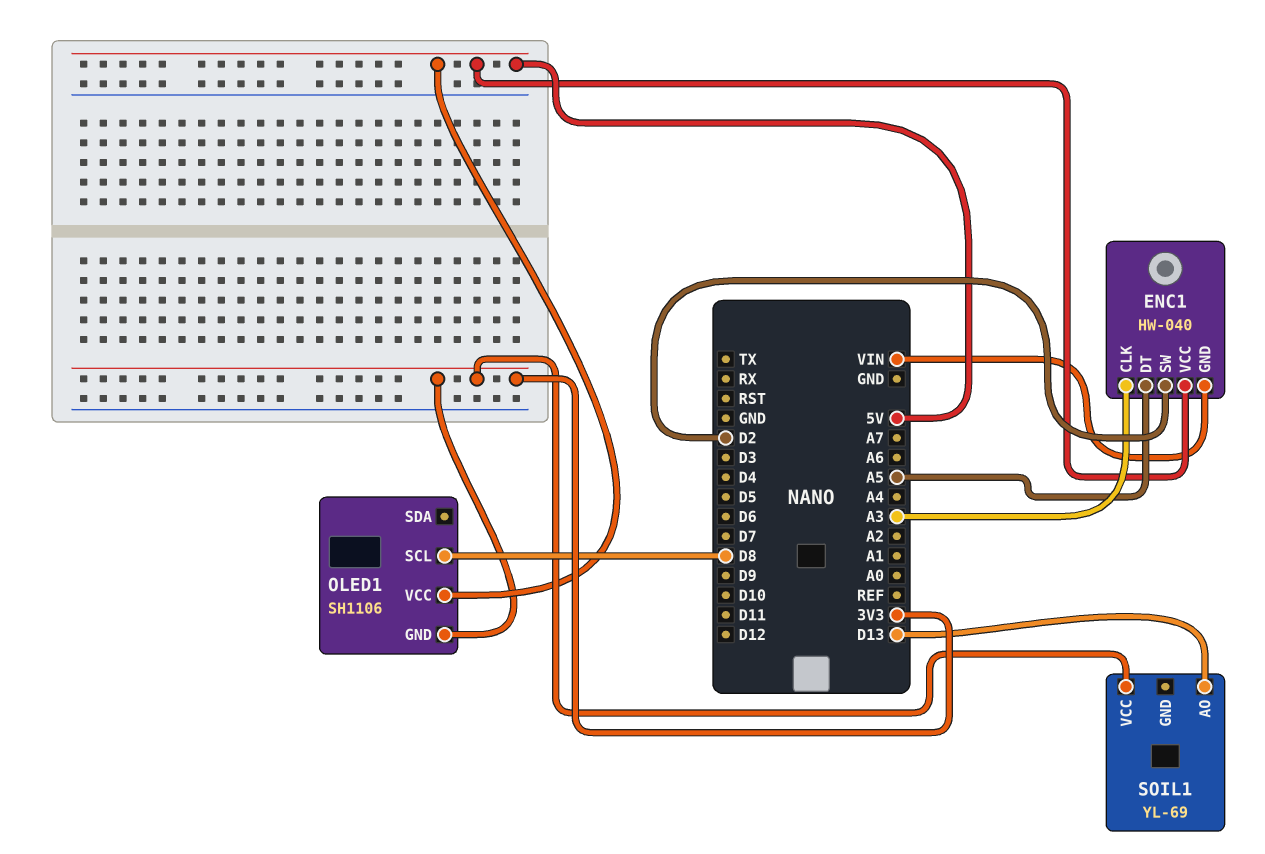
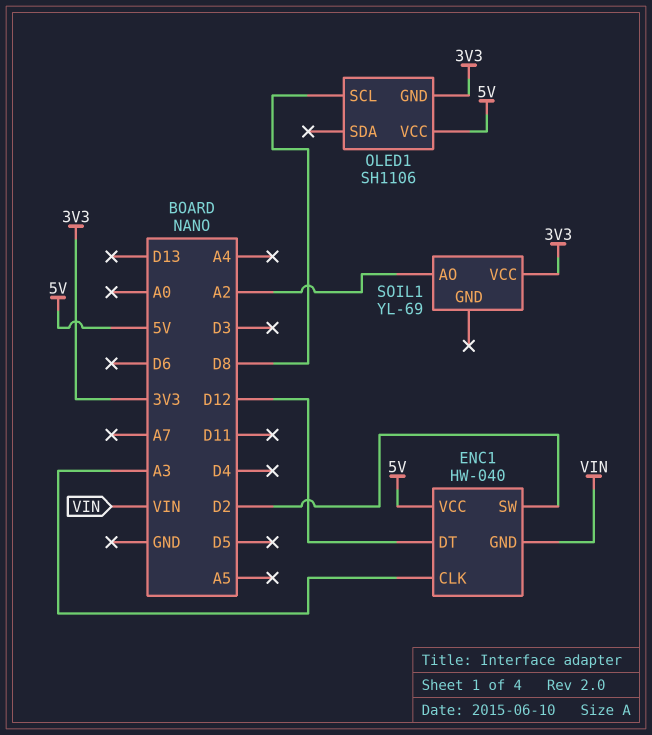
ENC1 pin DT: A5 -> D12
SOIL1 pin AO: D13 -> A2

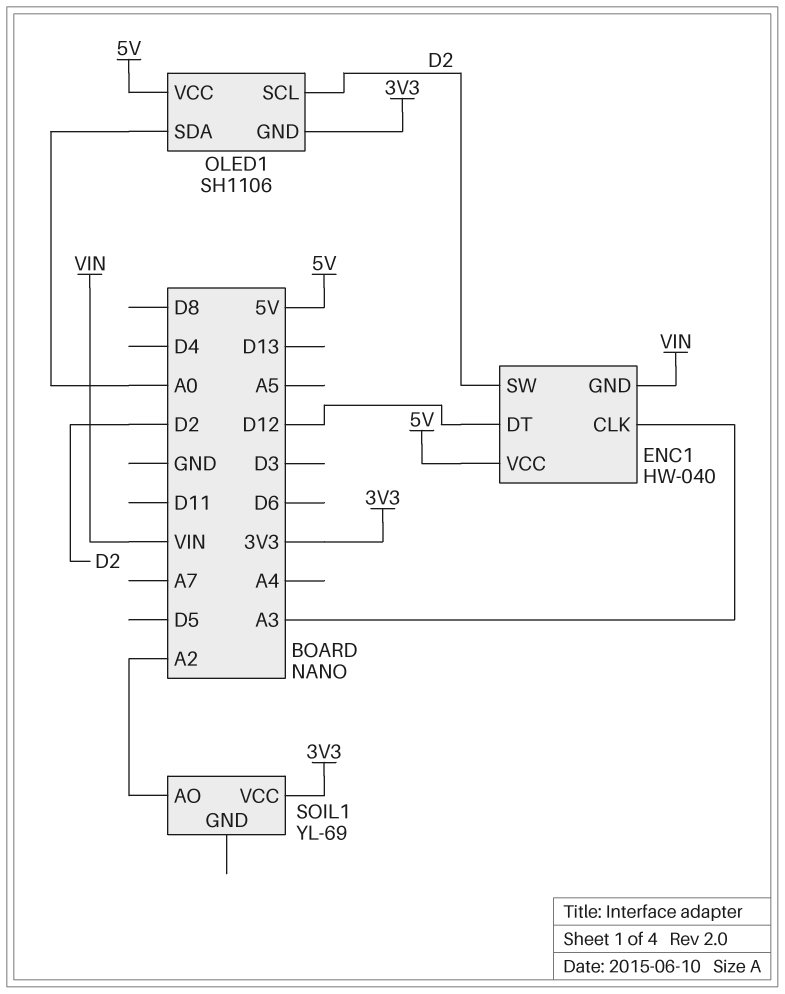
OLED1 pin SCL: D8 -> D2
OLED1 pin SDA: none -> A0

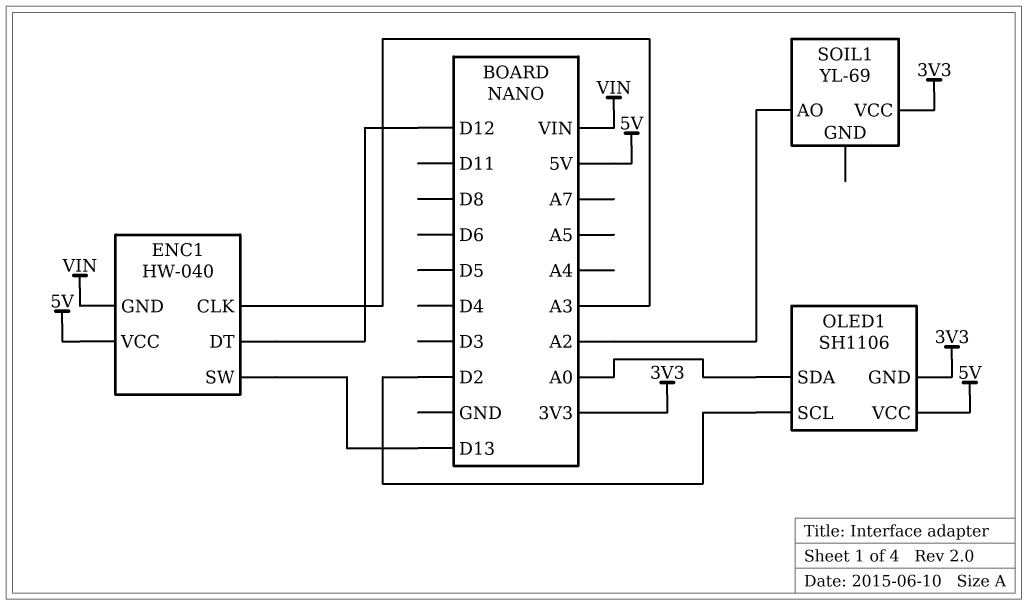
ENC1 pin SW: D2 -> D13

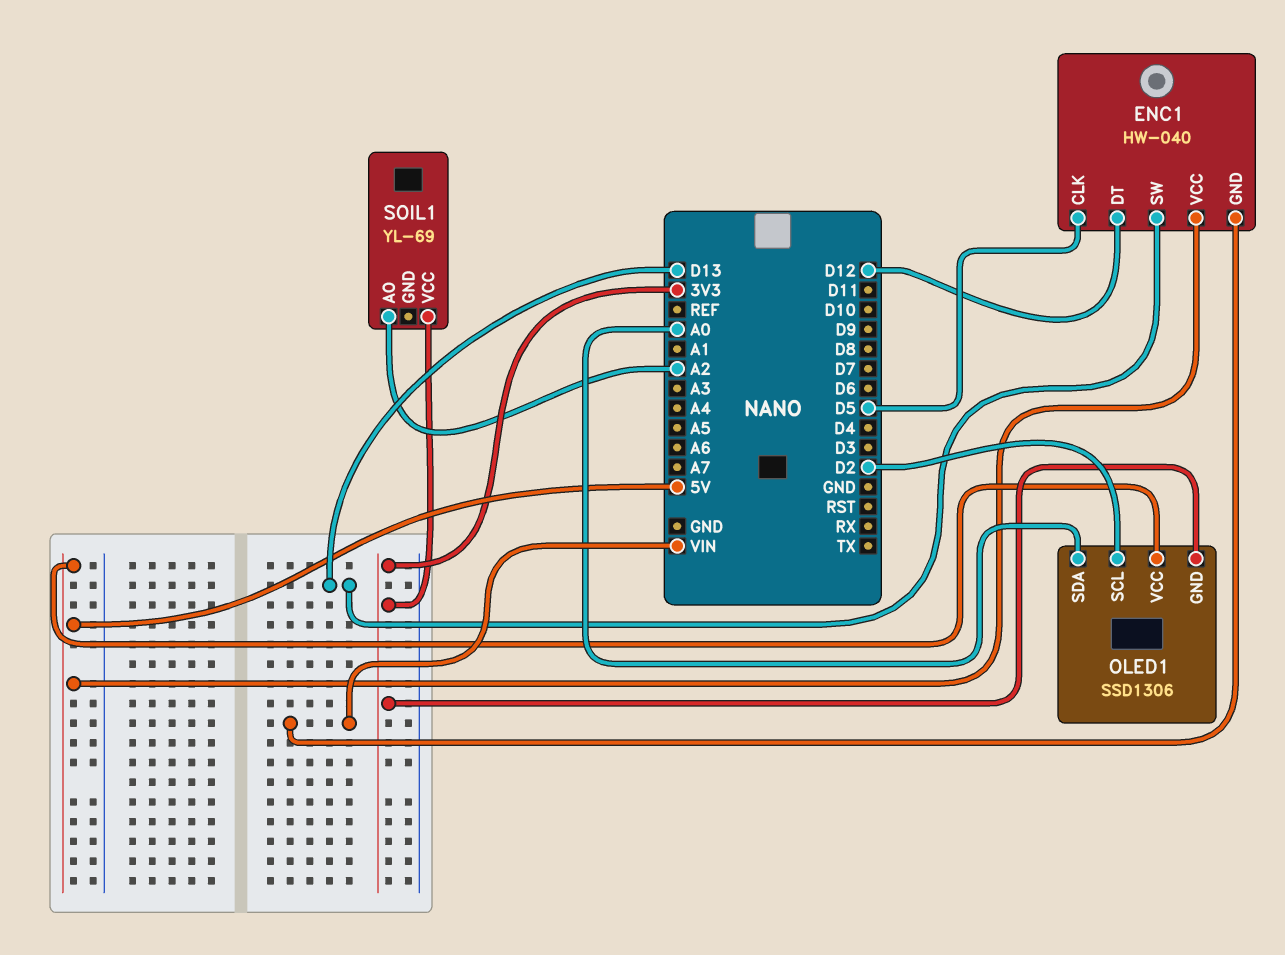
ENC1 pin CLK: A3 -> D5
OLED1: SH1106 -> SSD1306

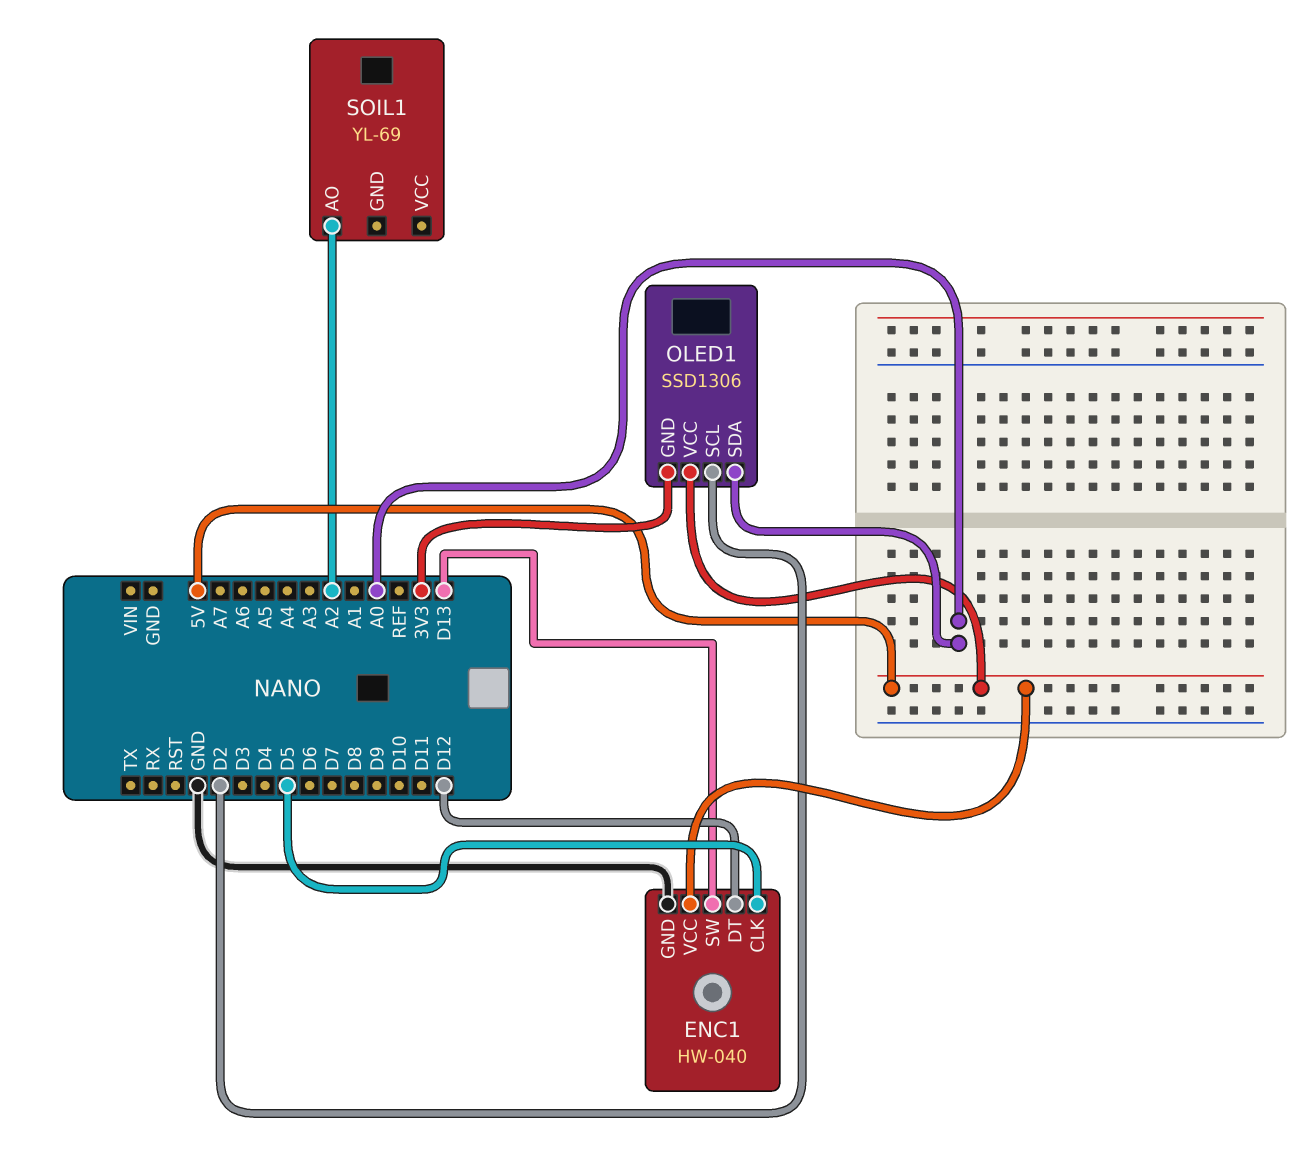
ENC1 pin GND: VIN -> GND
SOIL1 pin VCC: 3V3 -> none

